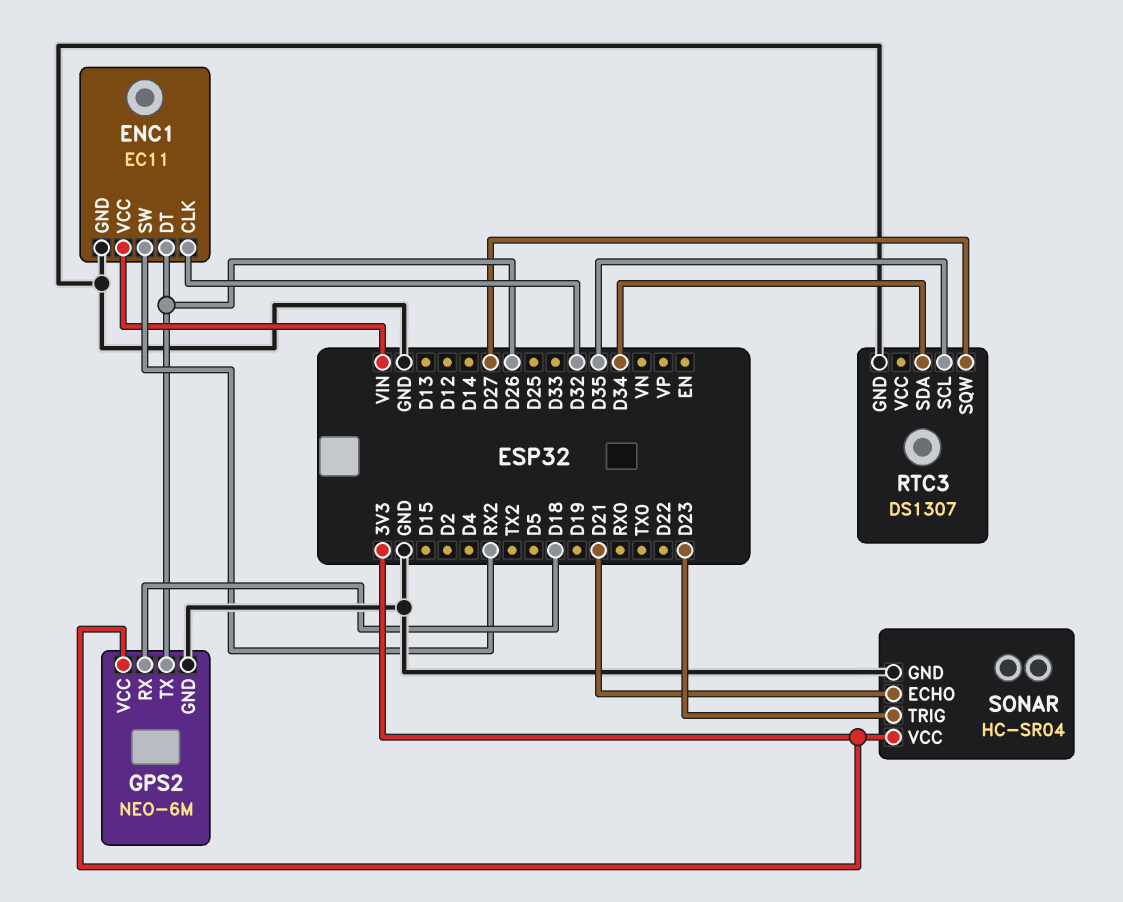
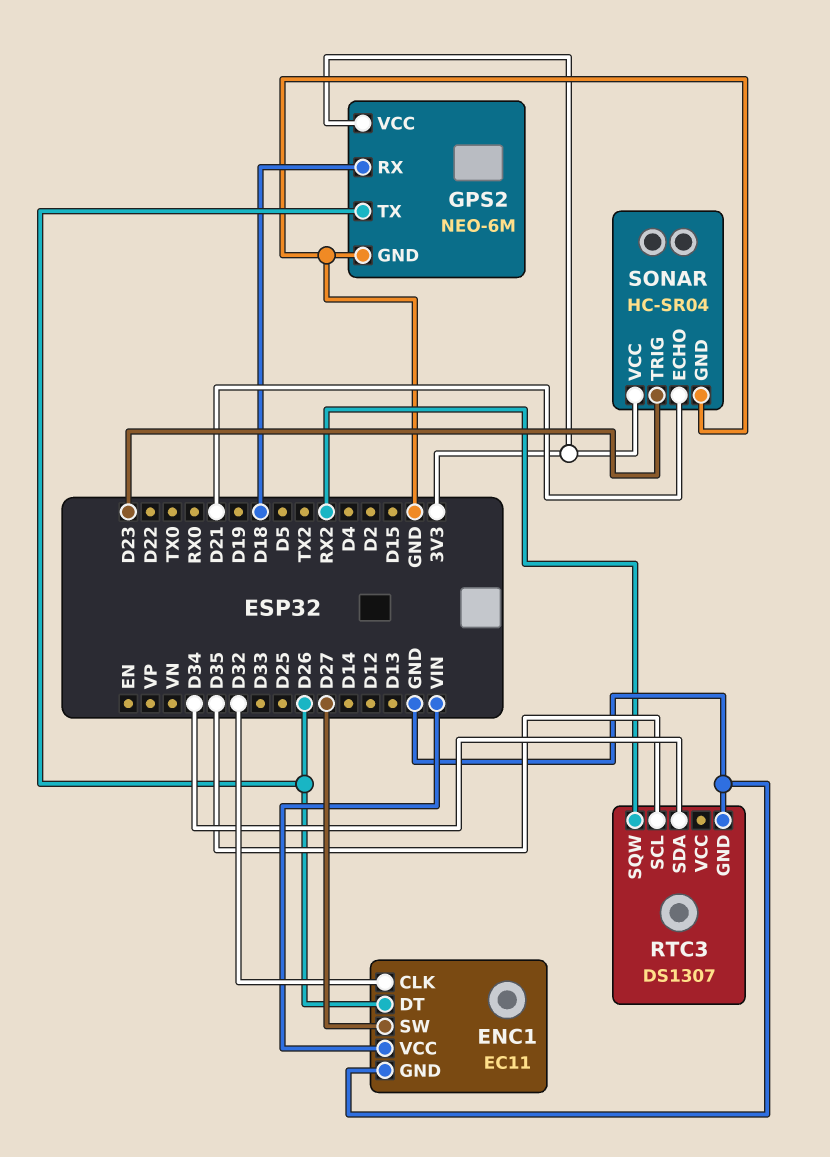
ENC1 pin SW: RX2 -> D27
RTC3 pin SQW: D27 -> RX2

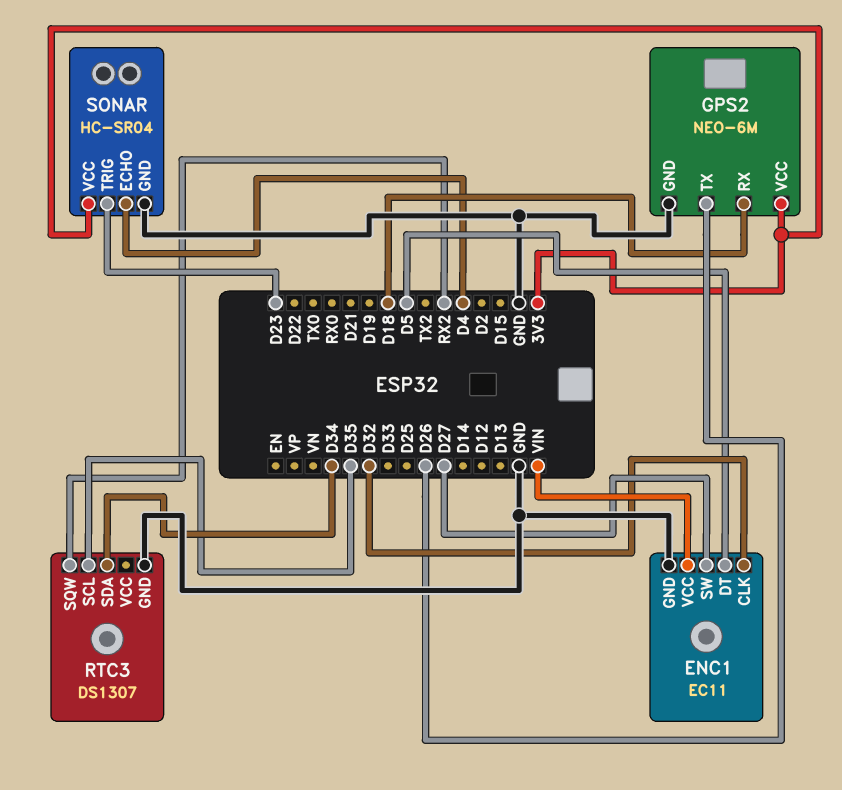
ENC1 pin DT: D26 -> D5
SONAR pin ECHO: D21 -> D4

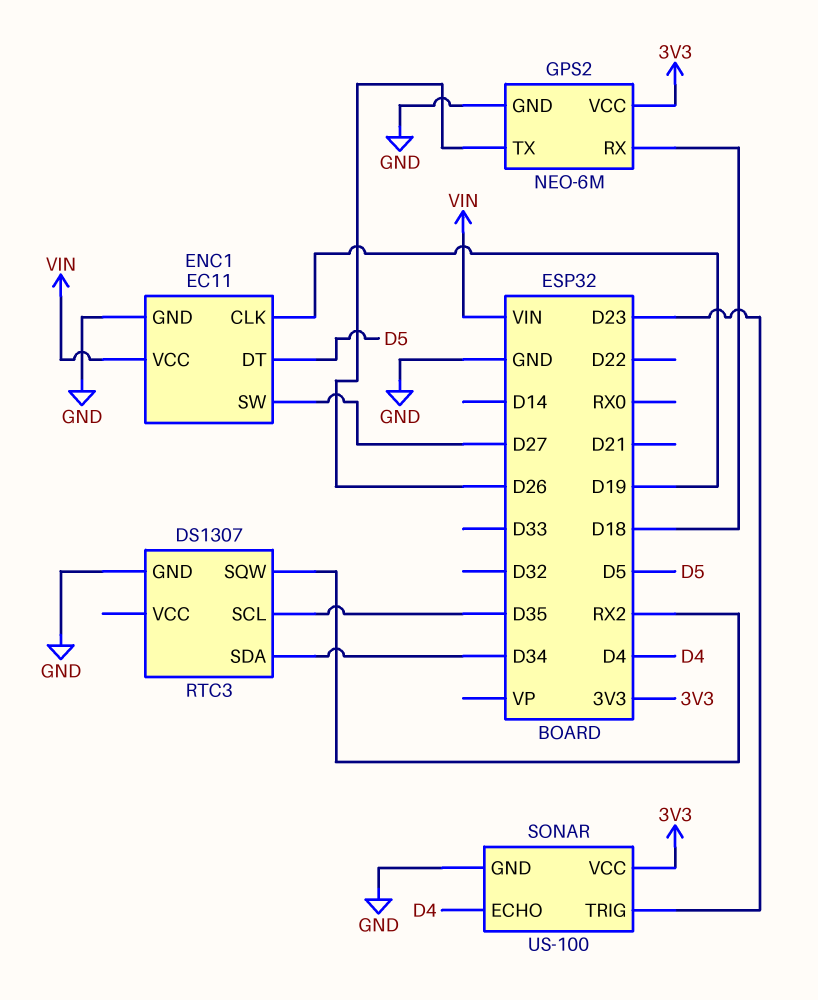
ENC1 pin CLK: D32 -> D19
SONAR: HC-SR04 -> US-100

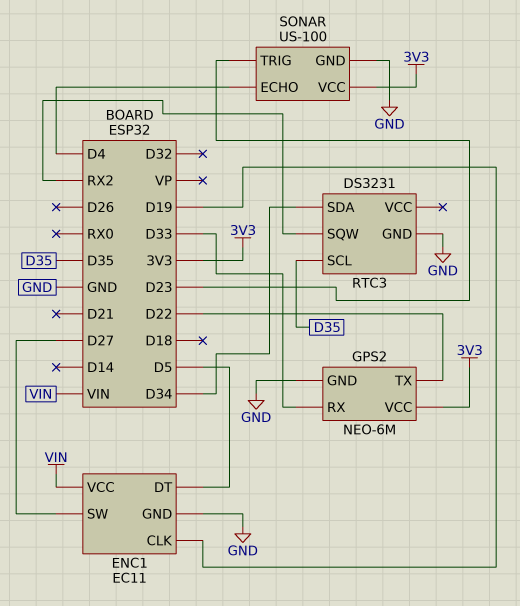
GPS2 pin RX: D18 -> D33
GPS2 pin TX: D26 -> D22
RTC3: DS1307 -> DS3231

